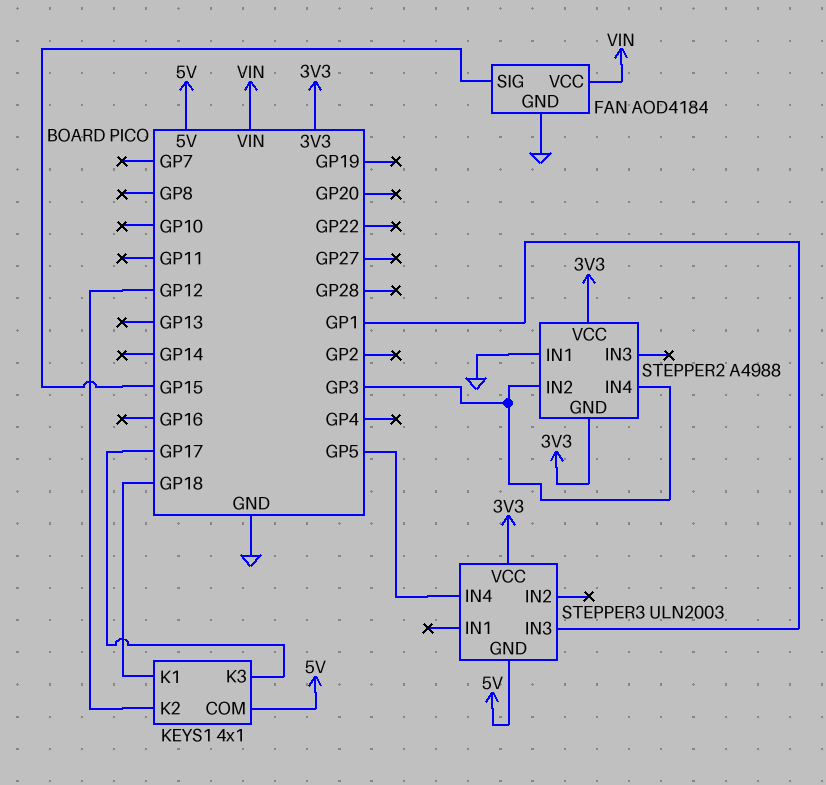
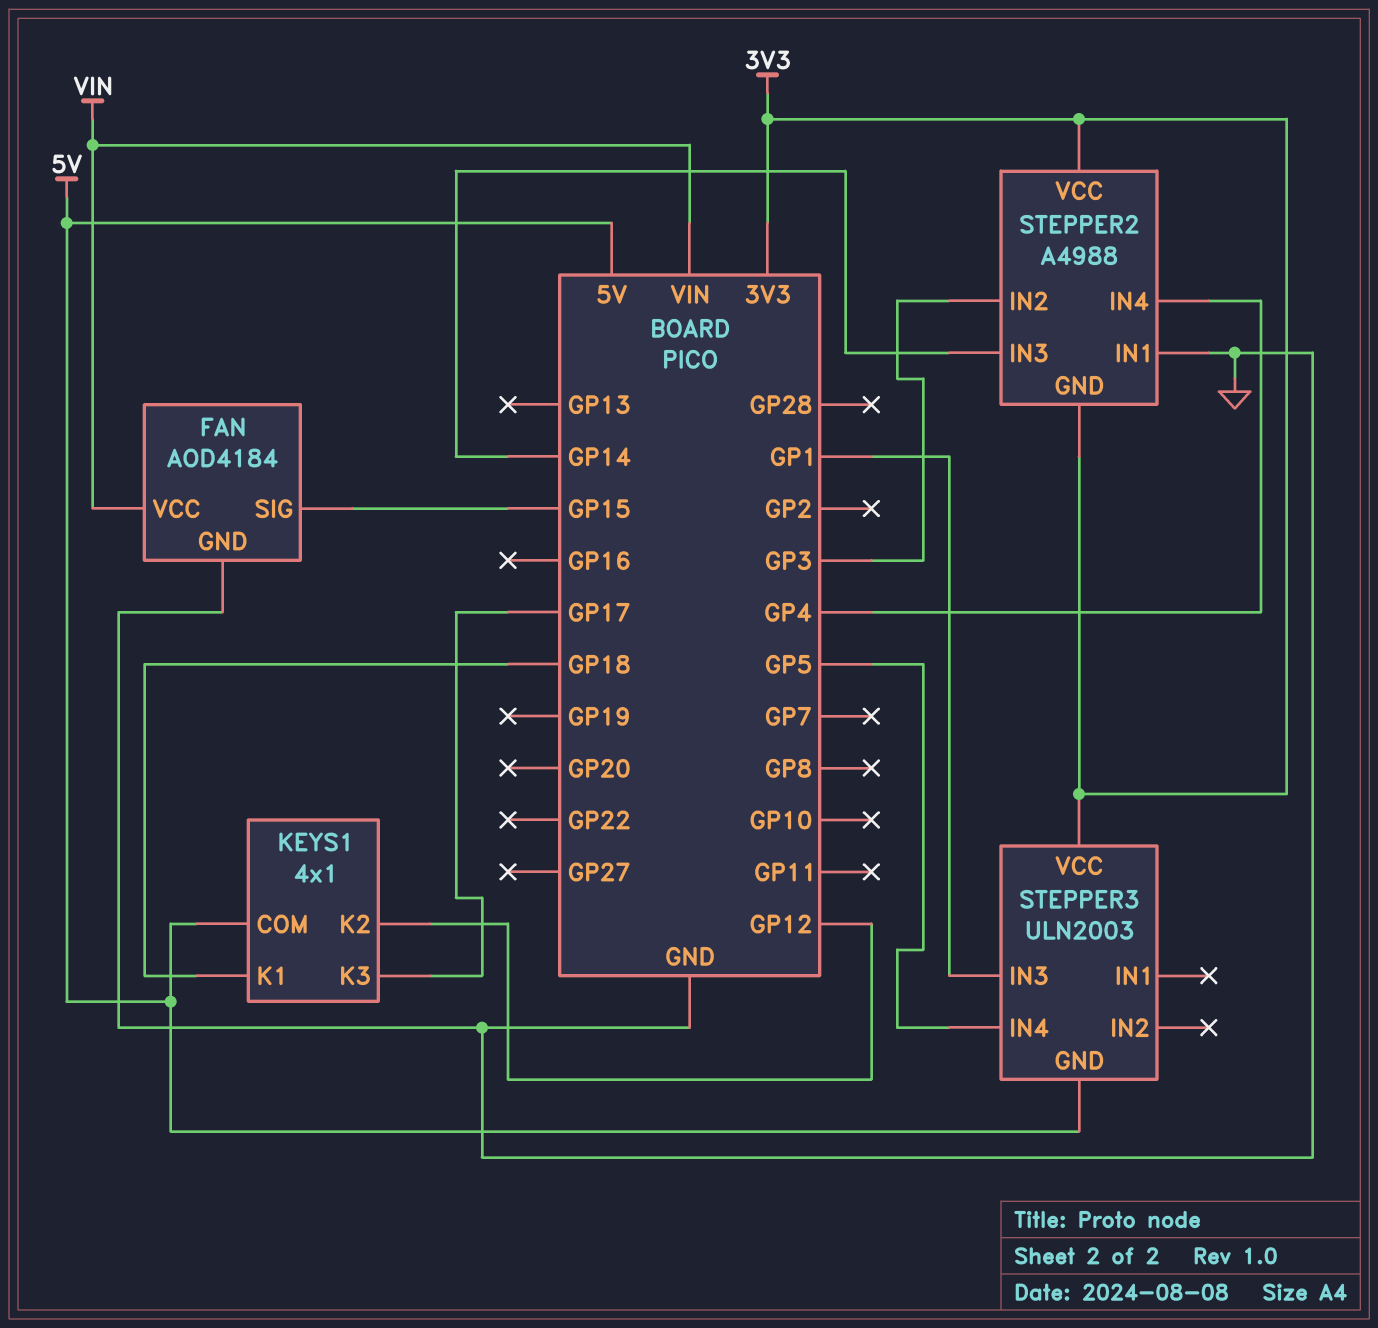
STEPPER2 pin IN3: none -> GP14
STEPPER2 pin IN4: GP3 -> GP4

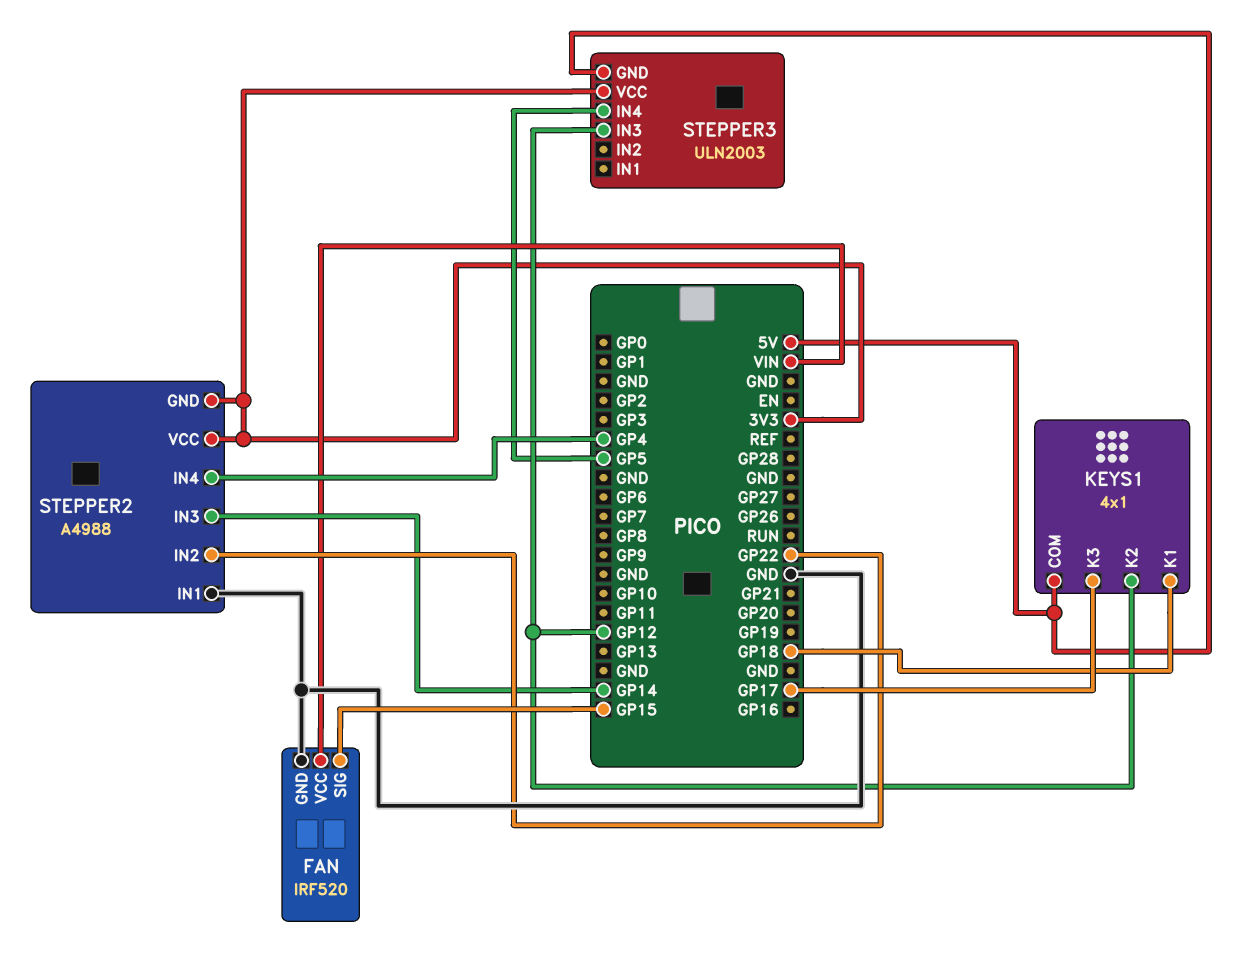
FAN: AOD4184 -> IRF520
STEPPER2 pin IN2: GP3 -> GP22
STEPPER3 pin IN3: GP1 -> GP12

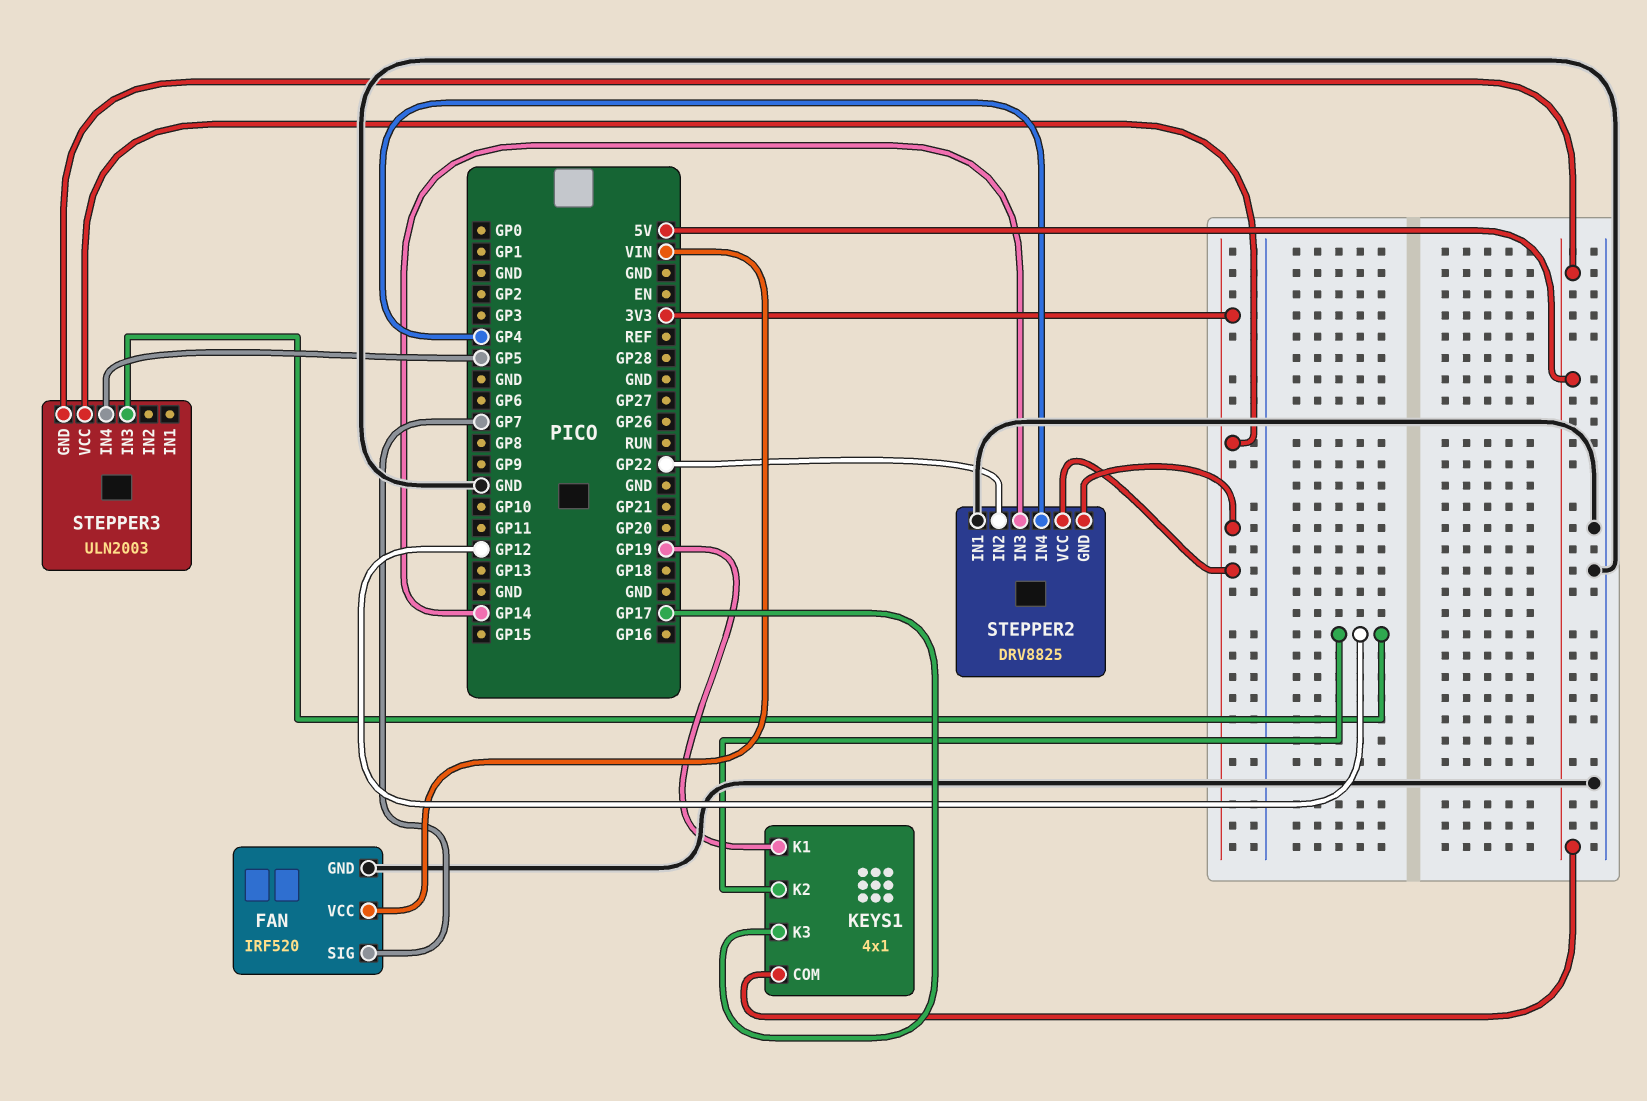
FAN pin SIG: GP15 -> GP7
KEYS1 pin K1: GP18 -> GP19
STEPPER2: A4988 -> DRV8825

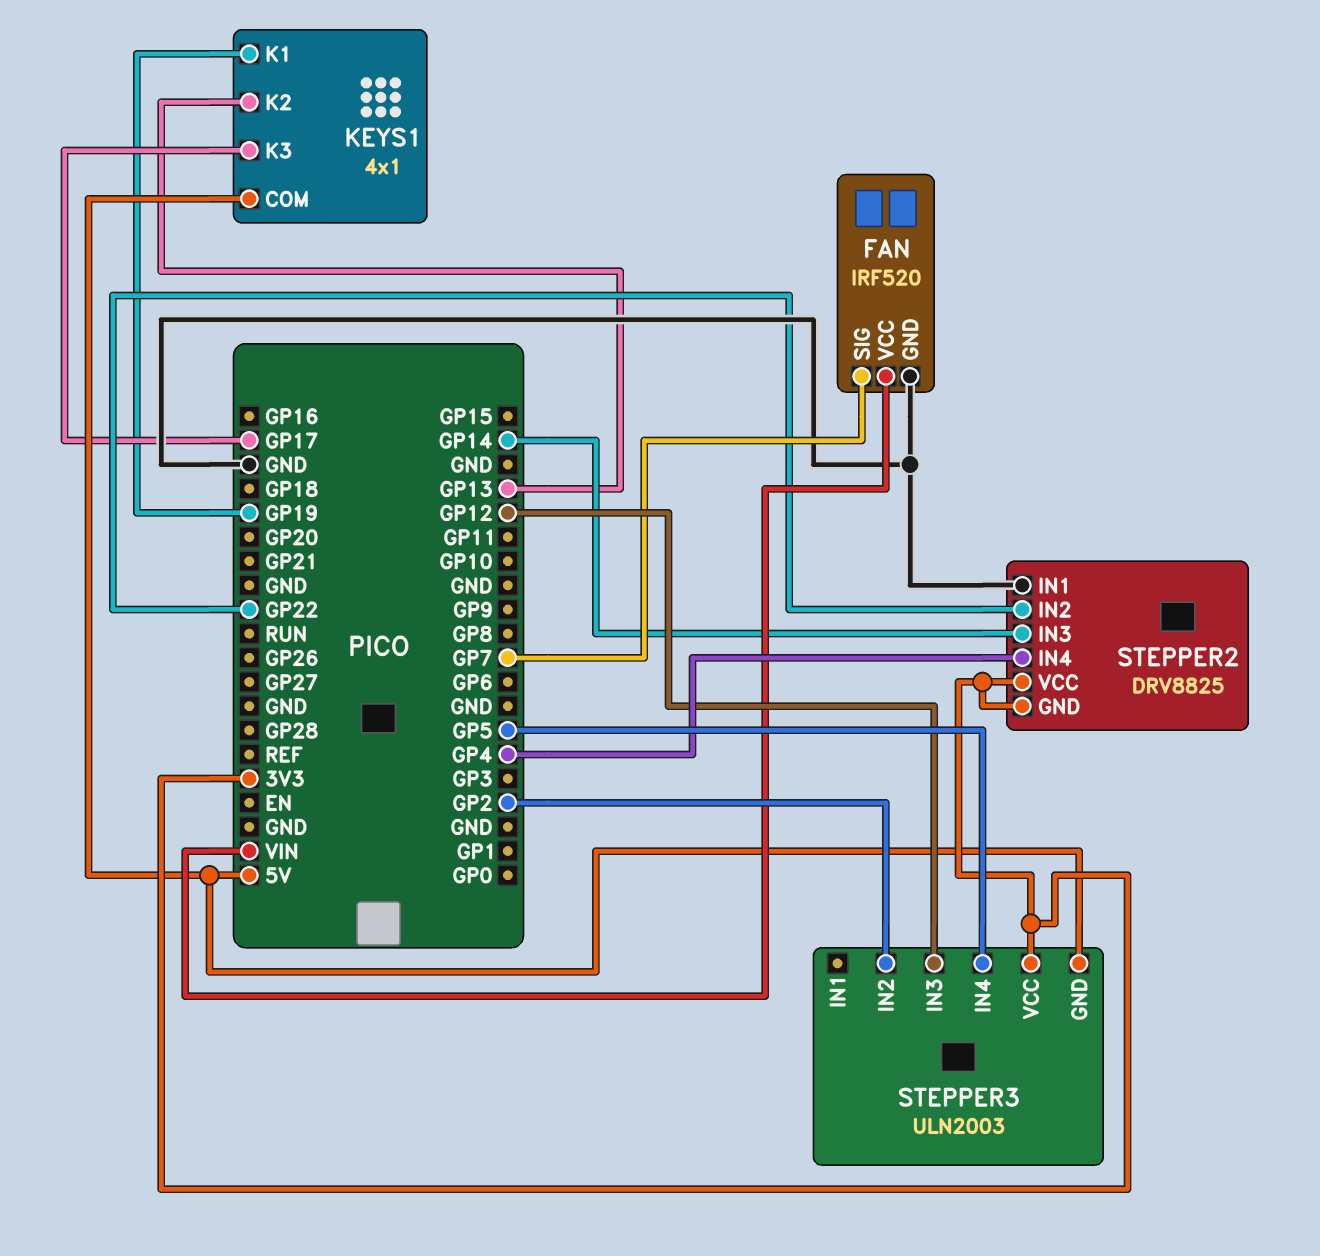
KEYS1 pin K2: GP12 -> GP13
STEPPER3 pin IN2: none -> GP2

